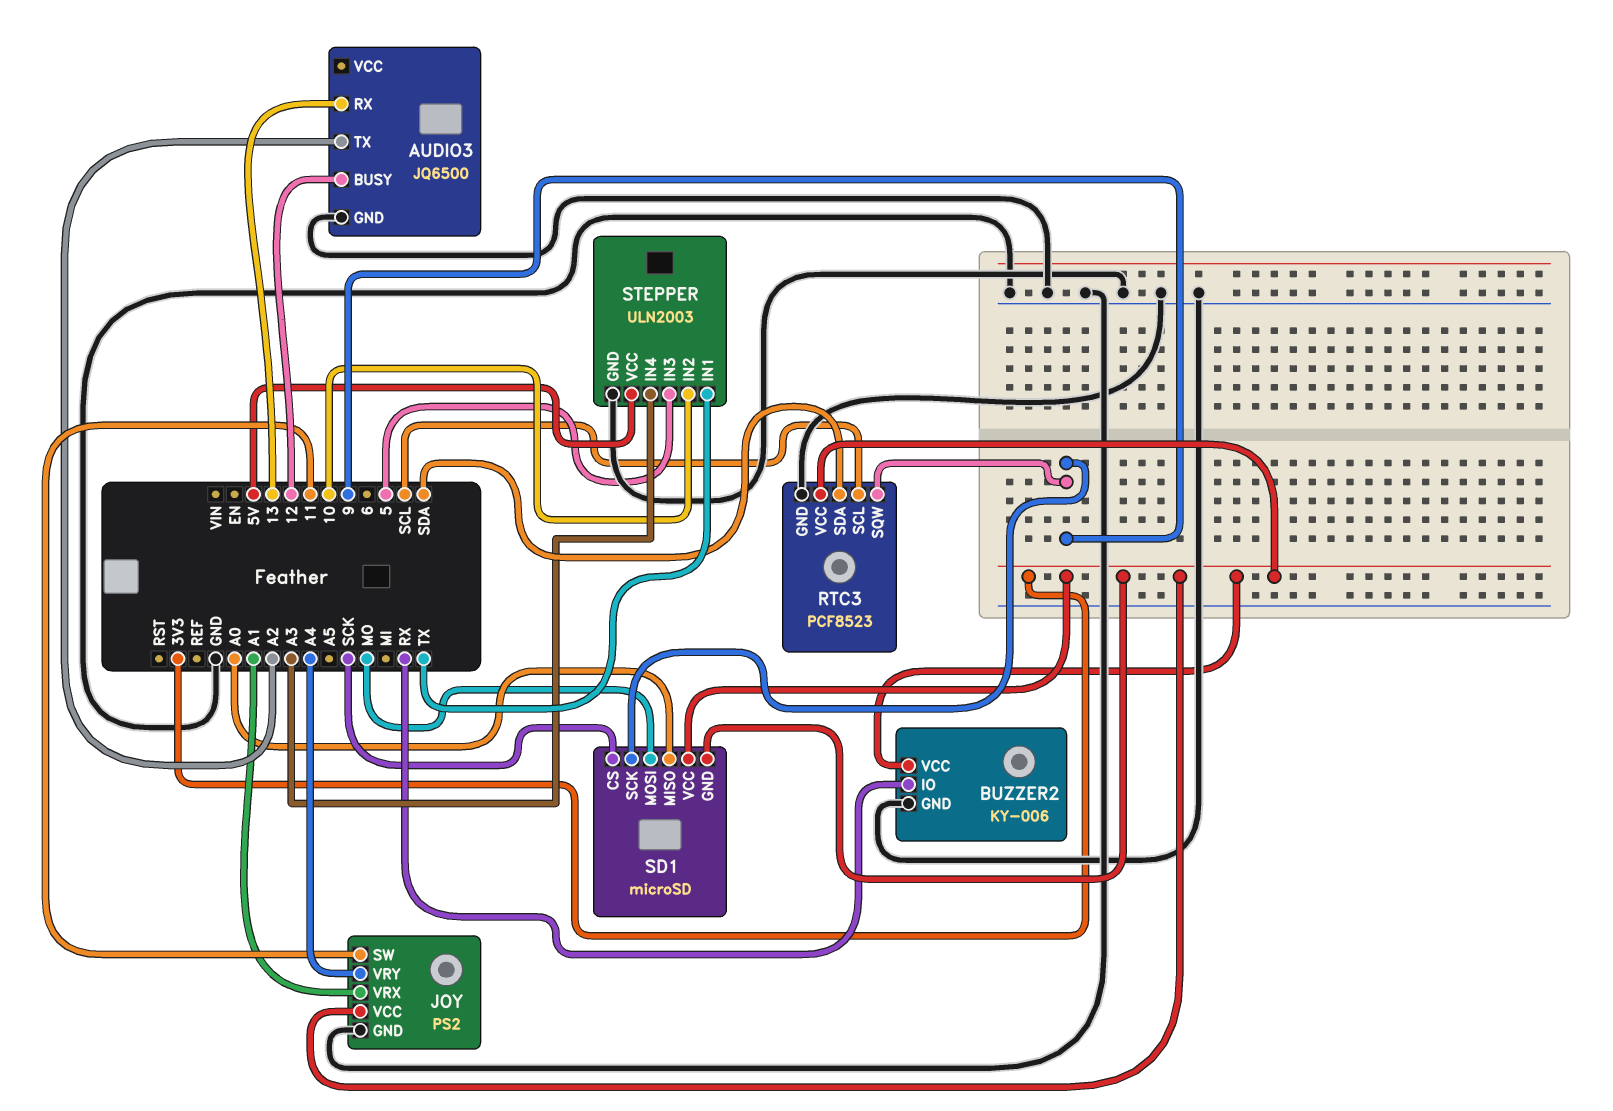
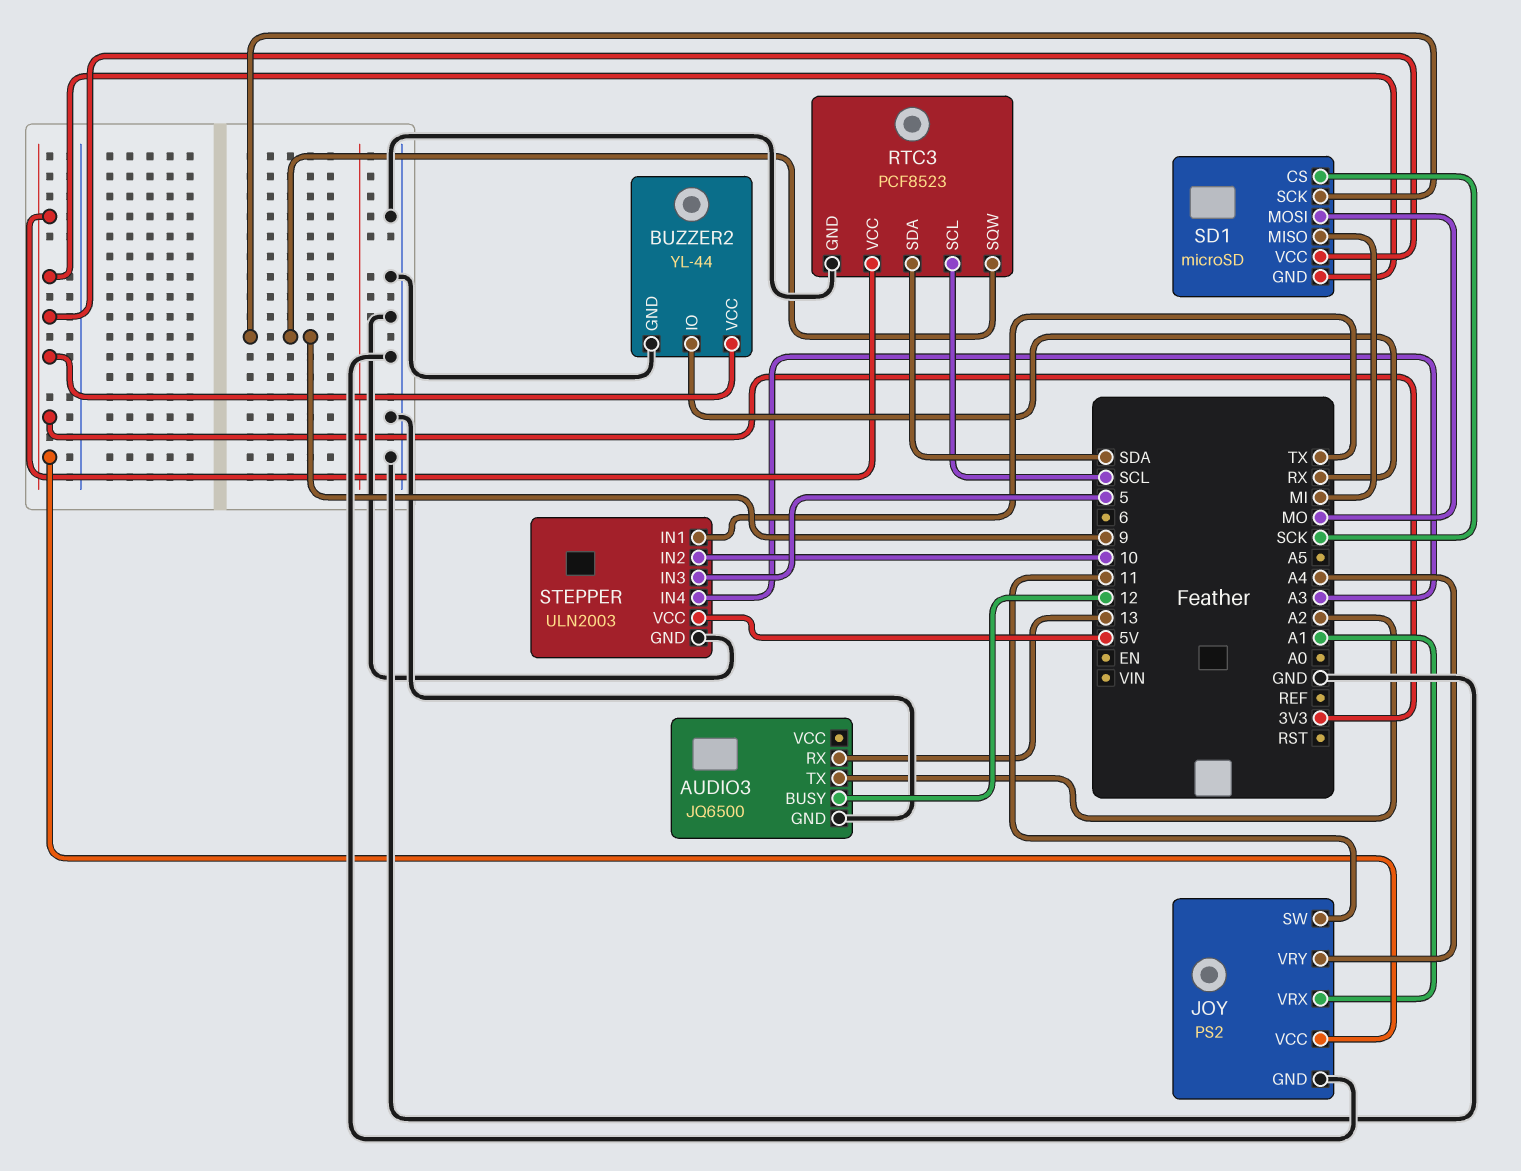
BUZZER2: KY-006 -> YL-44
SD1 pin MISO: A0 -> MI

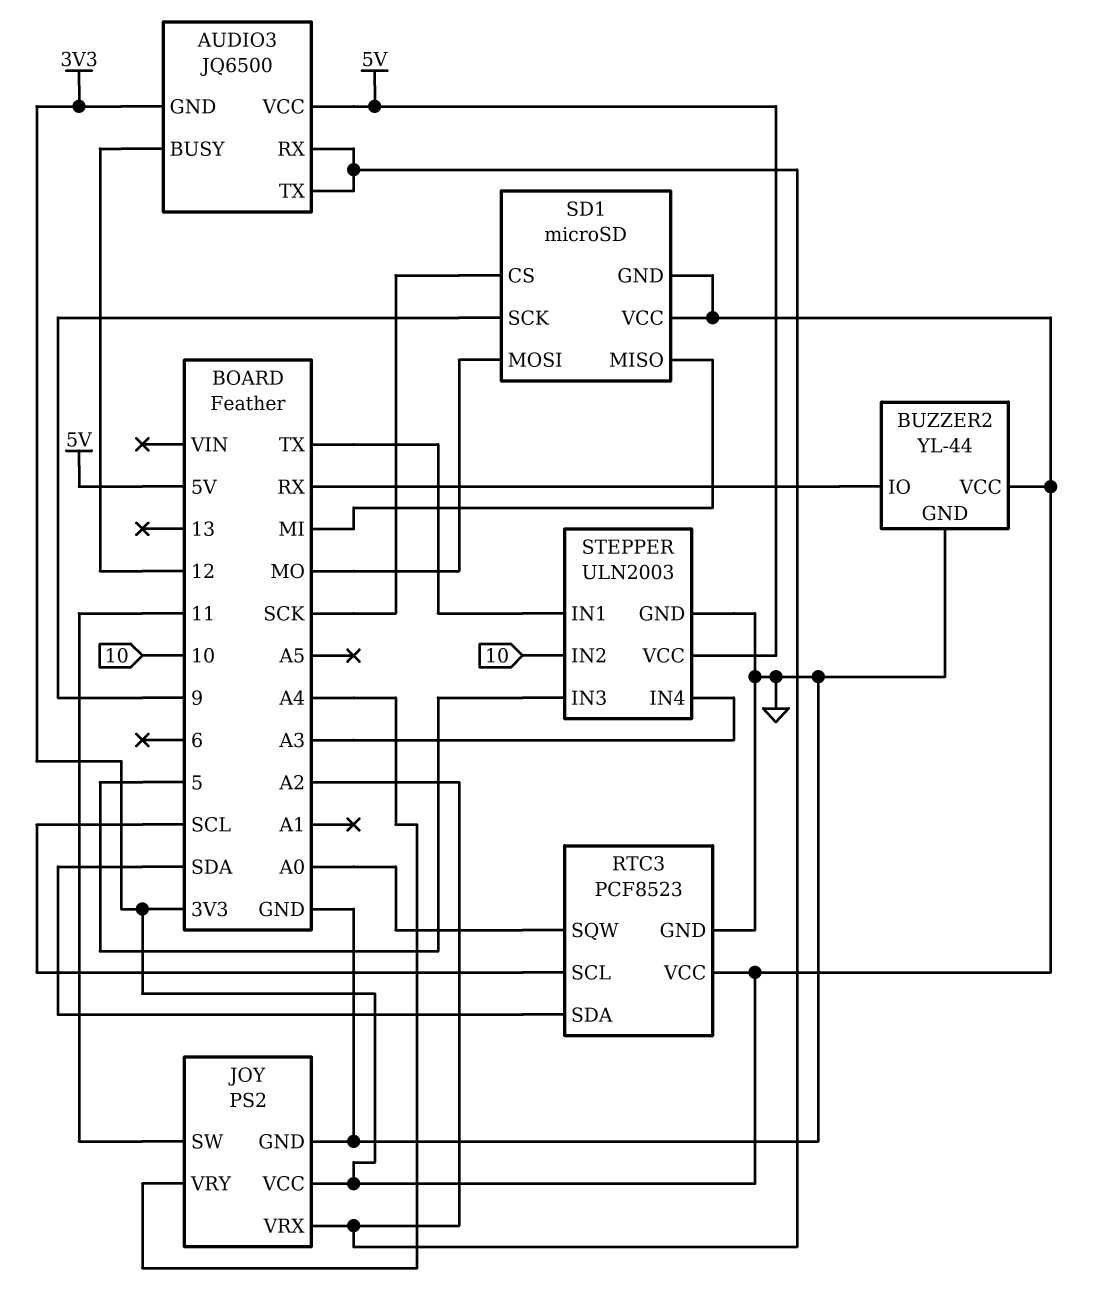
AUDIO3 pin GND: GND -> 3V3
AUDIO3 pin RX: 13 -> A2
AUDIO3 pin VCC: none -> 5V
JOY pin VRX: A1 -> A2
RTC3 pin SQW: 9 -> A0

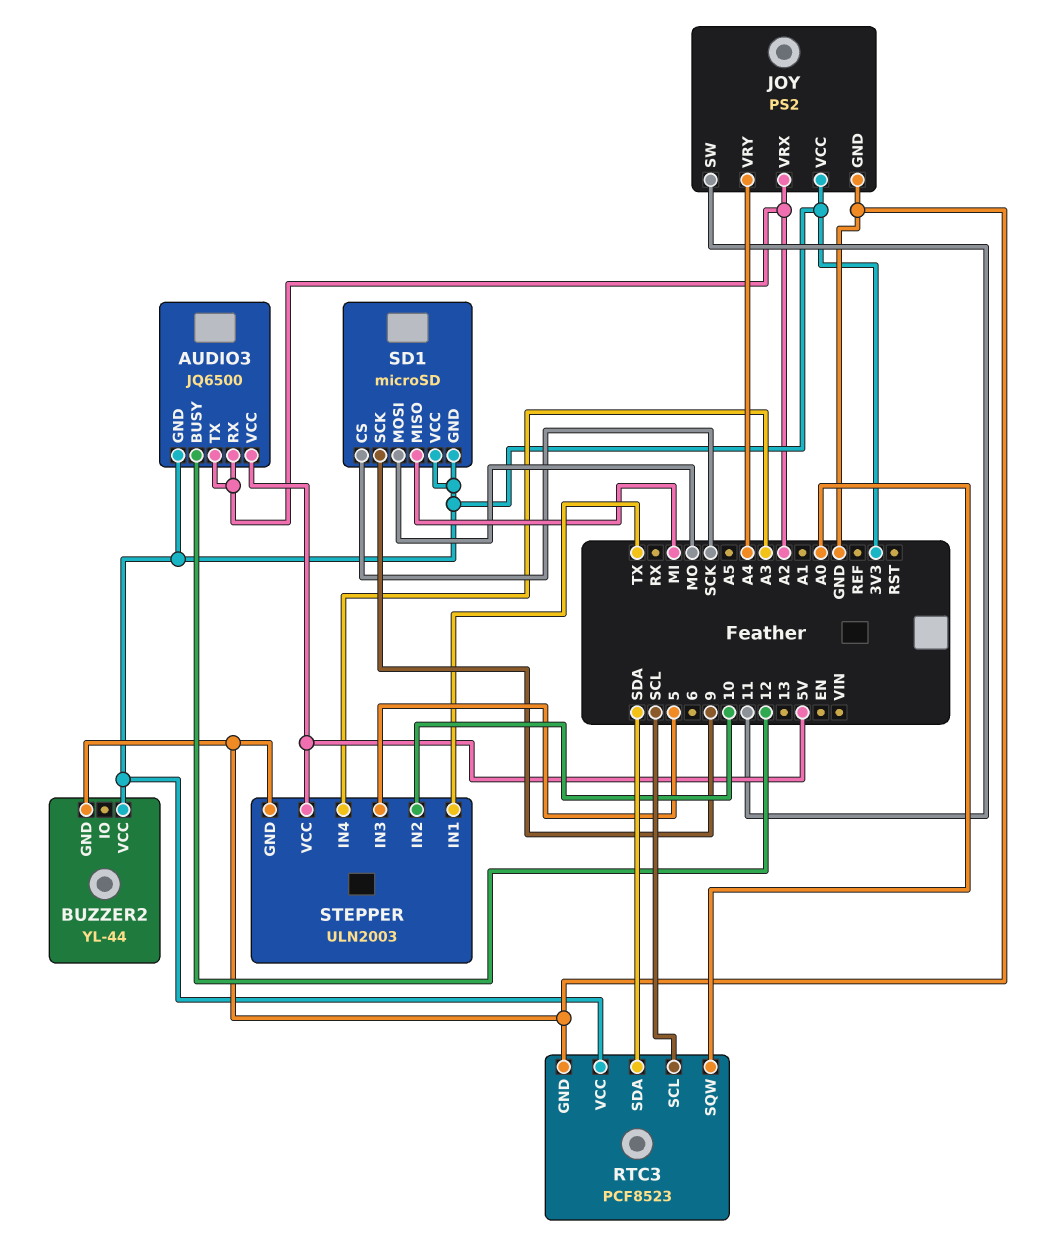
BUZZER2 pin IO: RX -> none

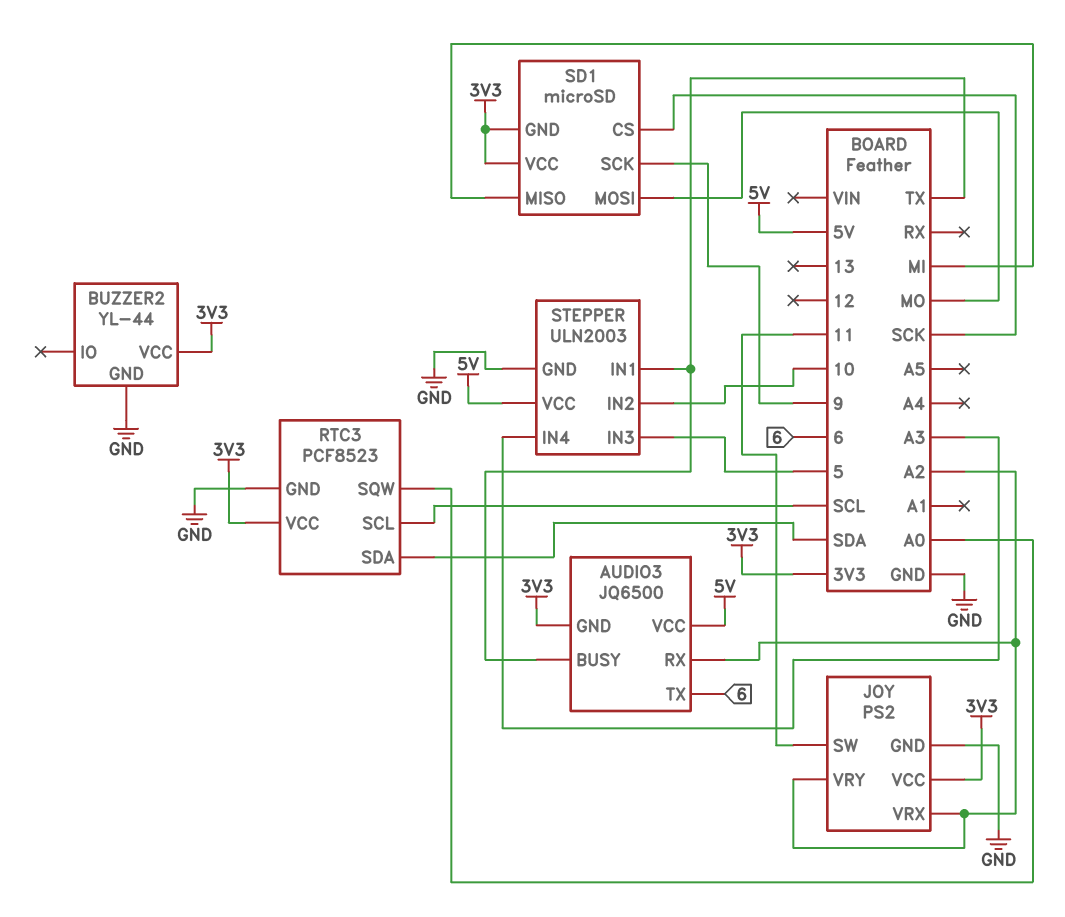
AUDIO3 pin BUSY: 12 -> TX
AUDIO3 pin TX: A2 -> 6
JOY pin VRY: A4 -> A2

